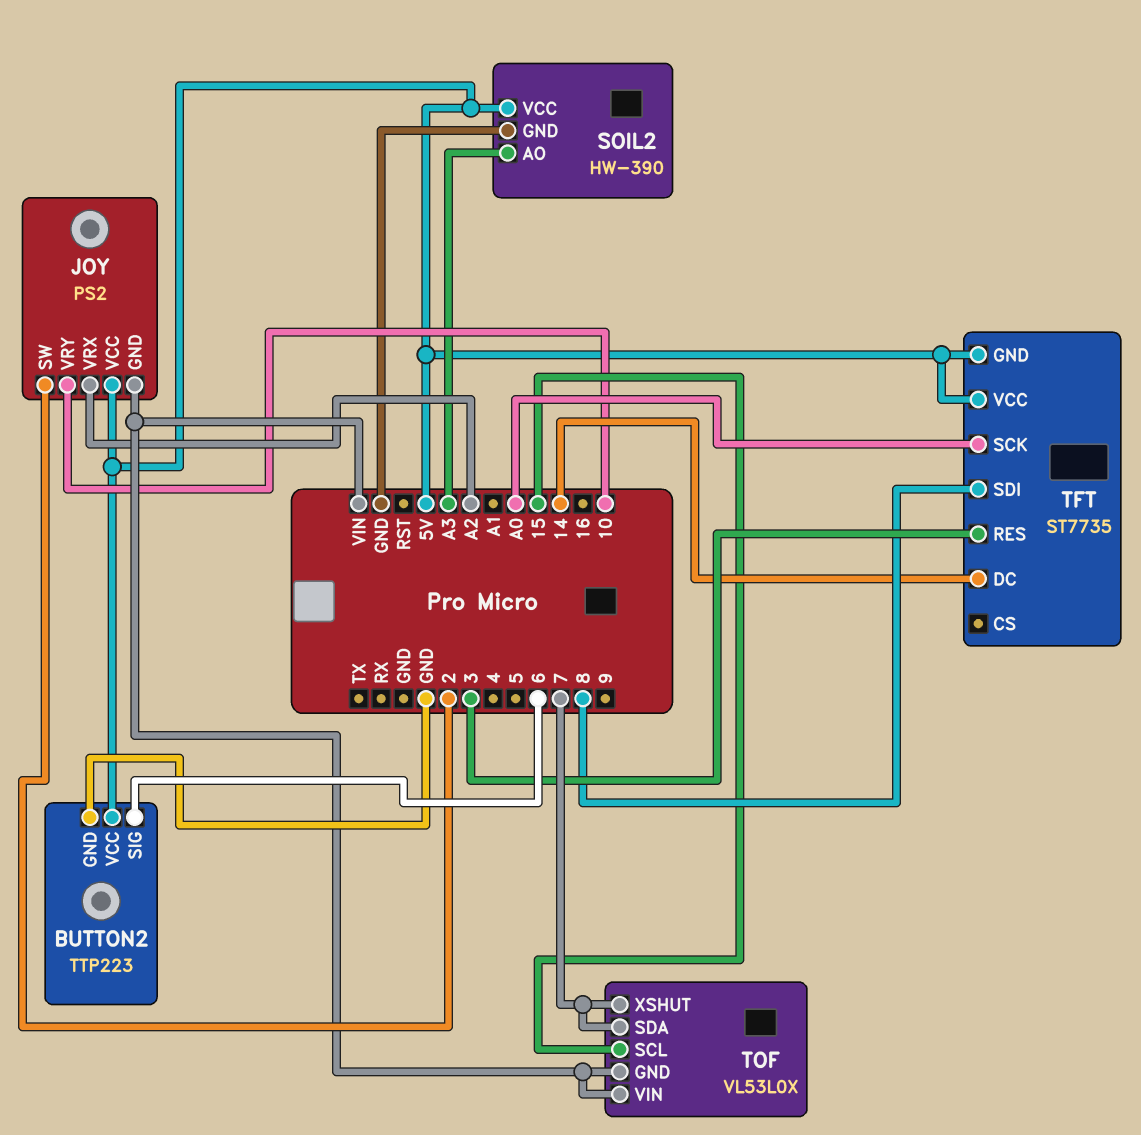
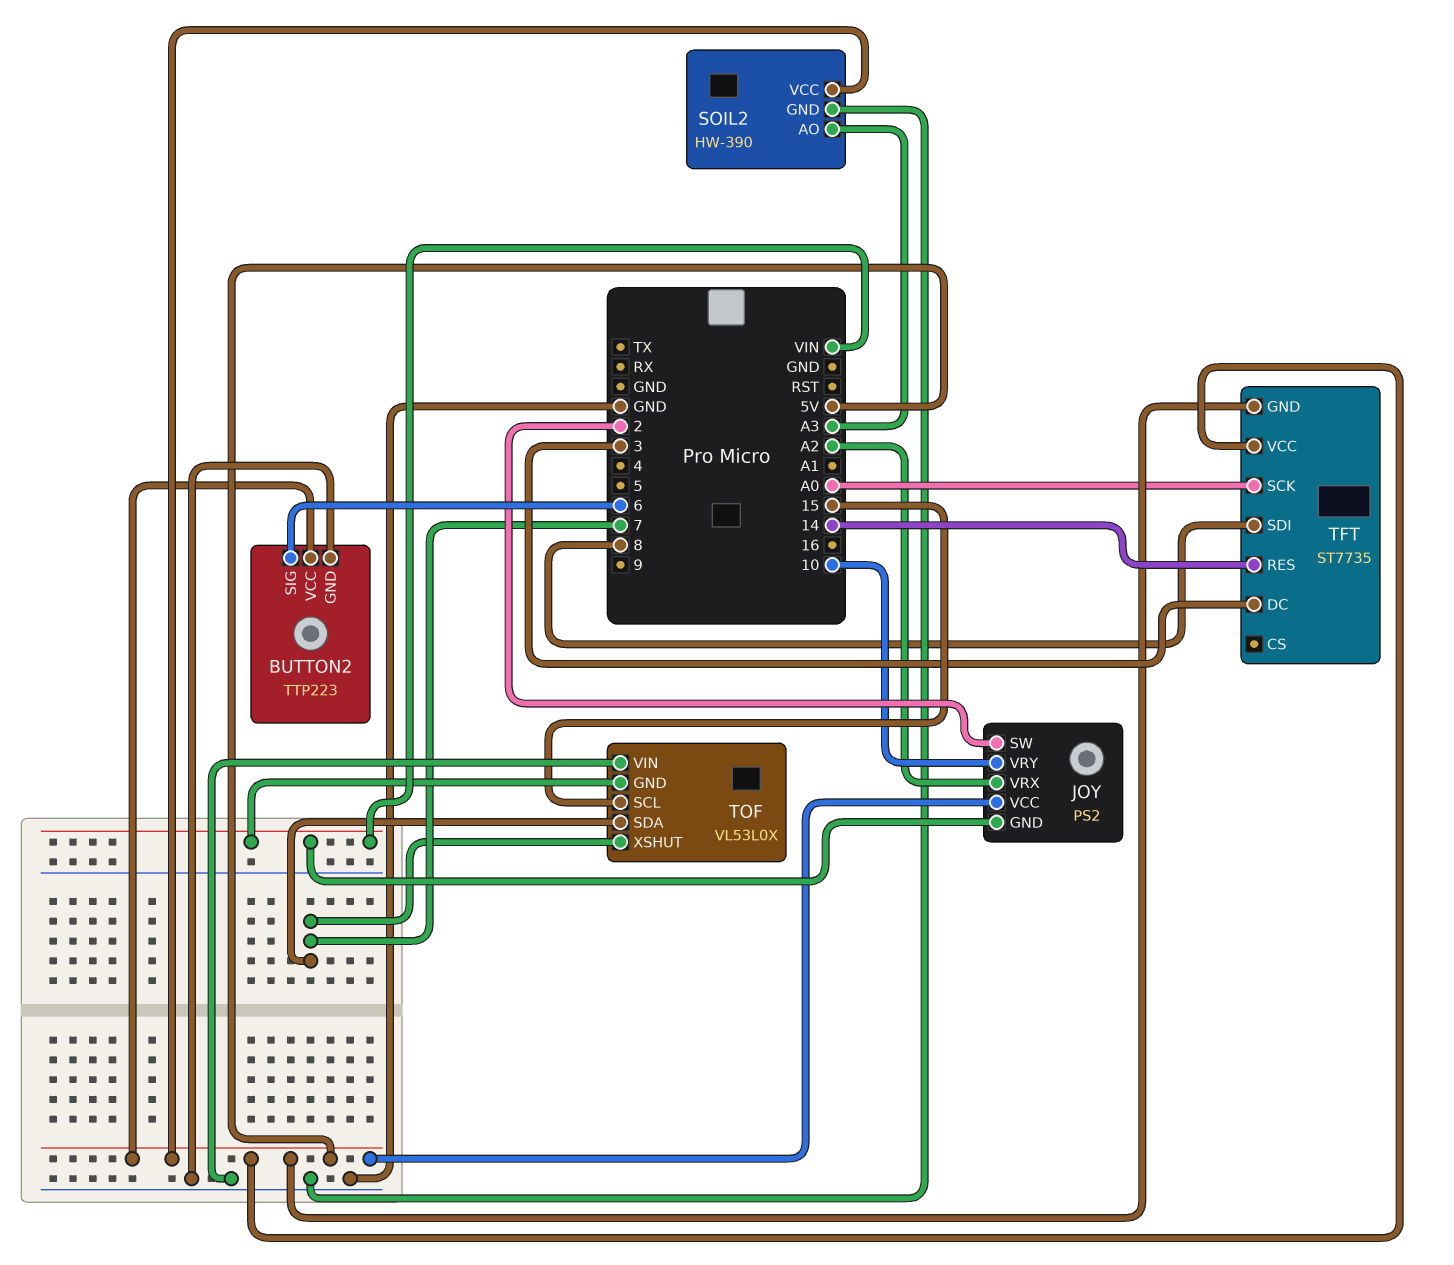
TFT pin DC: 14 -> 3
TFT pin RES: 3 -> 14
TOF pin VIN: VIN -> GND

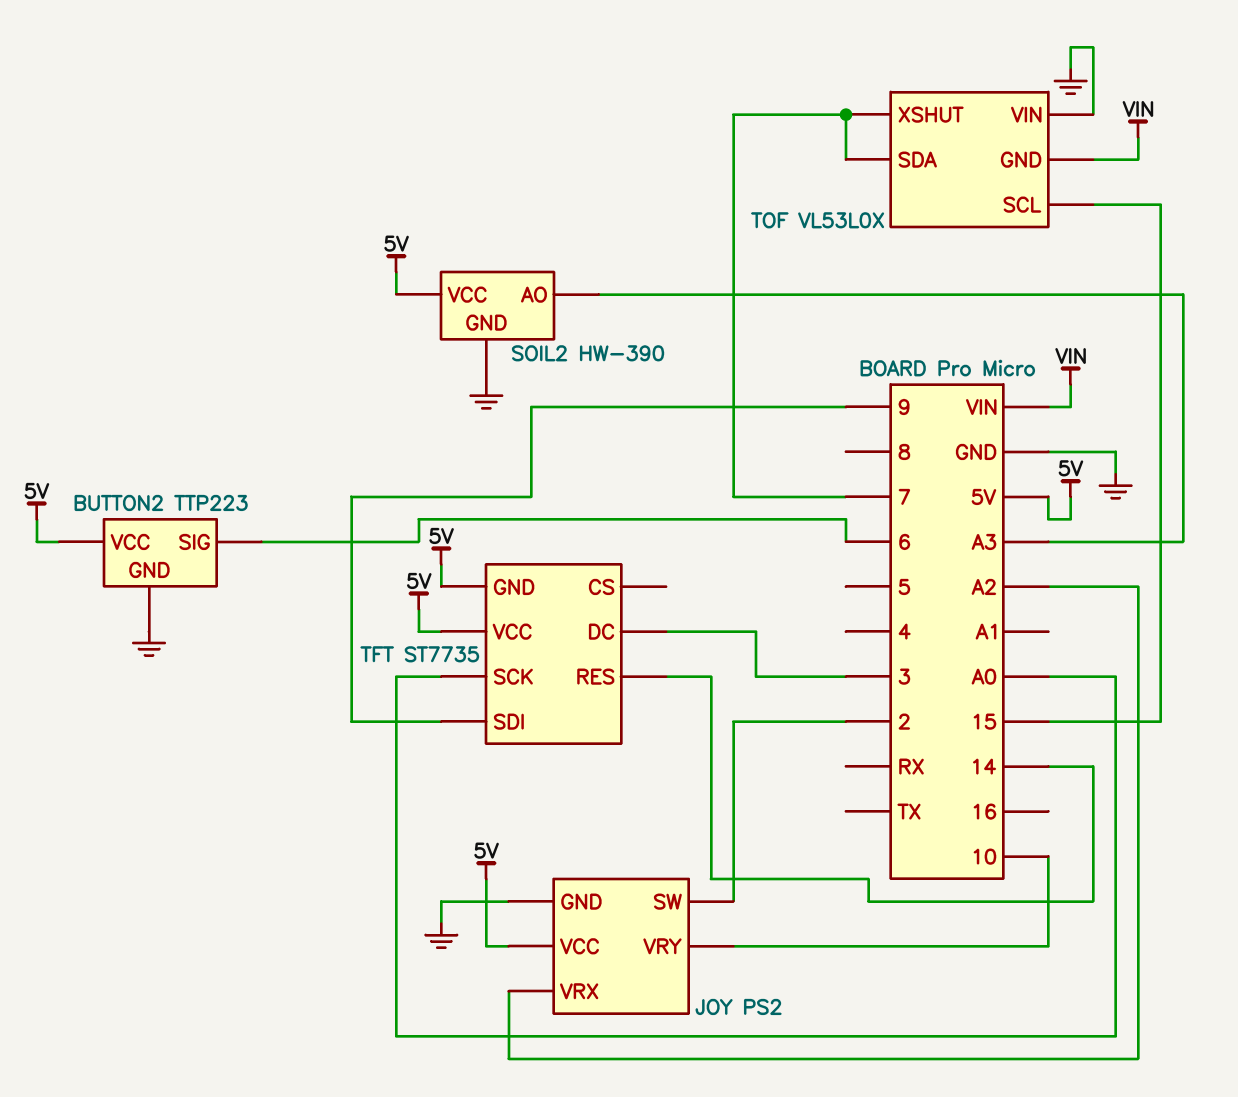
JOY pin GND: VIN -> GND
TFT pin SDI: 8 -> 9

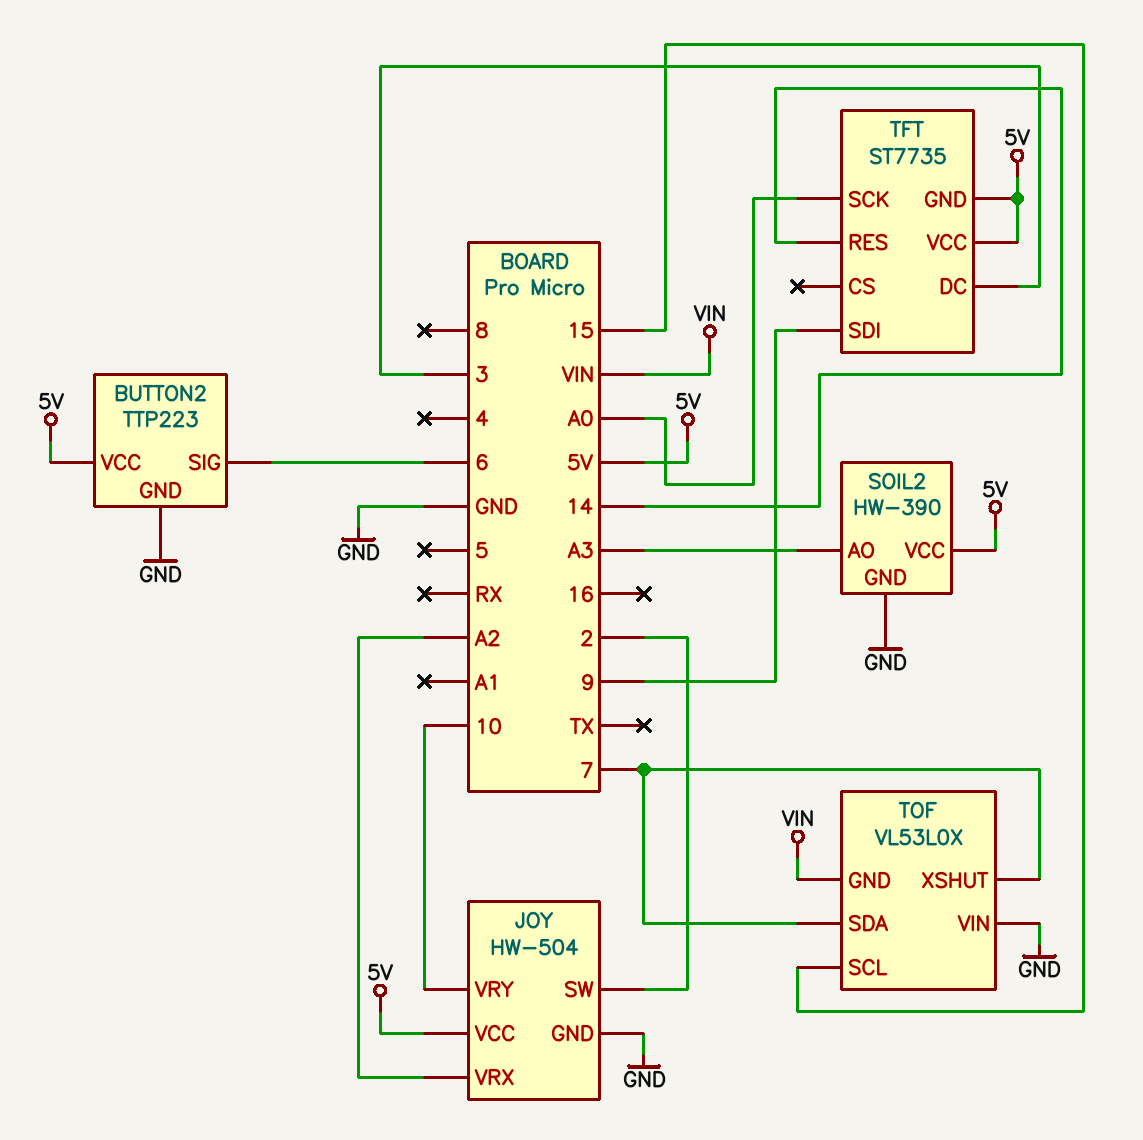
JOY: PS2 -> HW-504

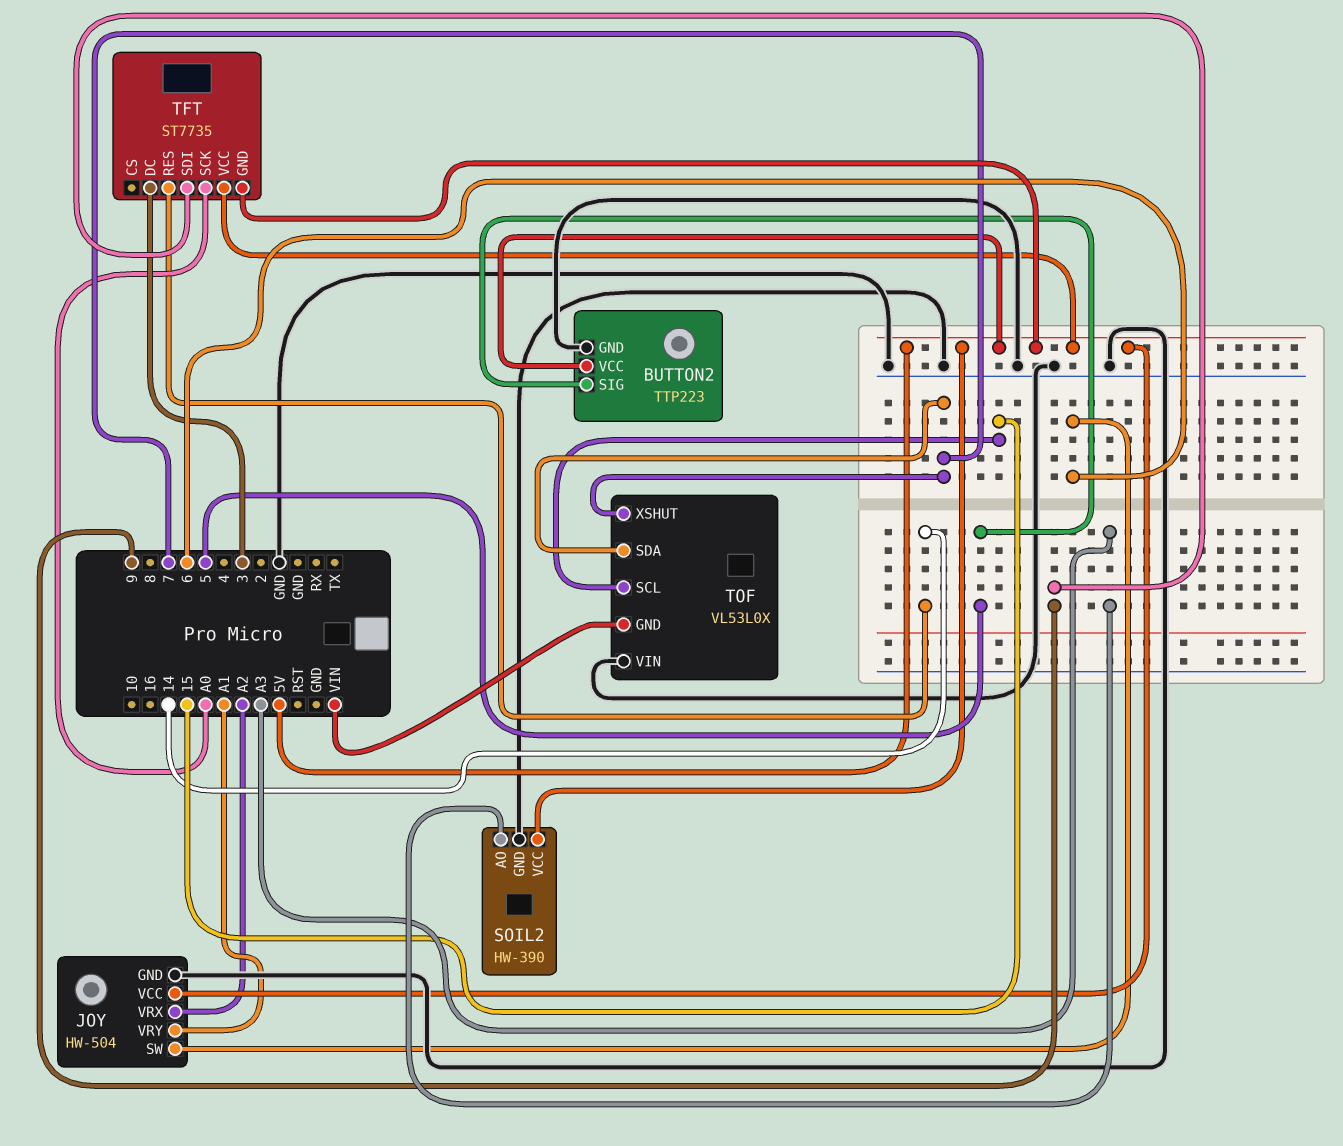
BUTTON2 pin SIG: 6 -> 5
JOY pin SW: 2 -> 6
JOY pin VRY: 10 -> A1

